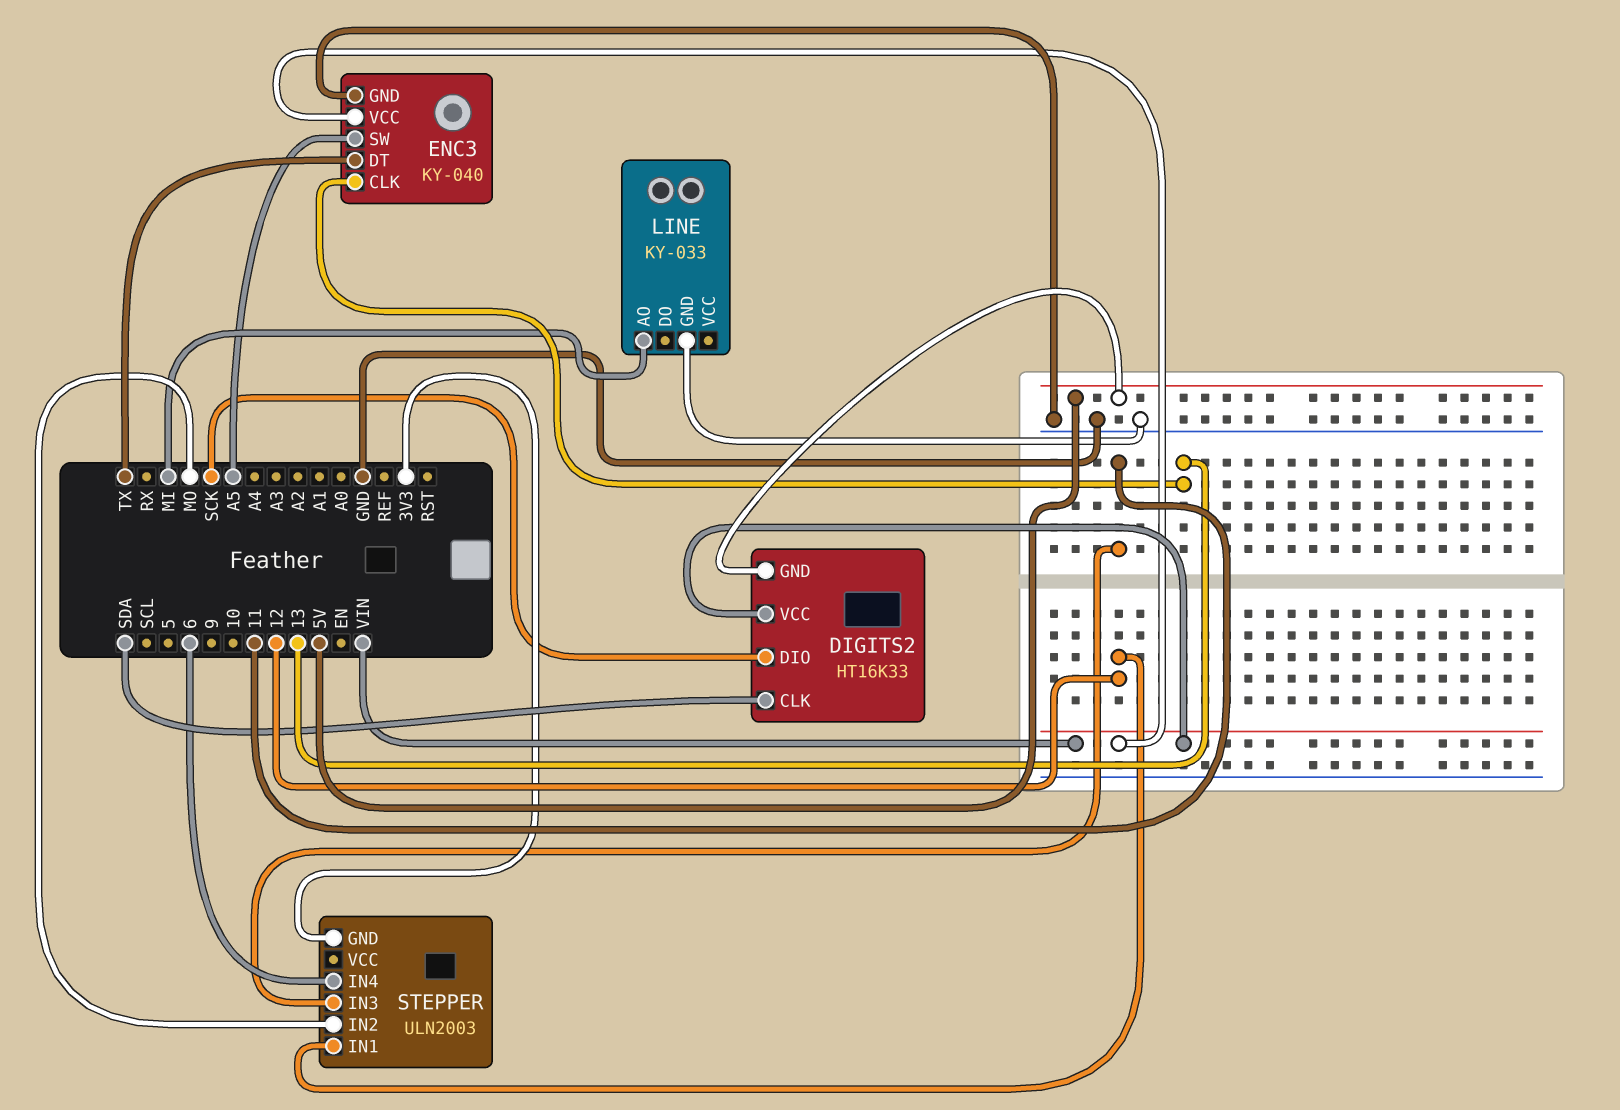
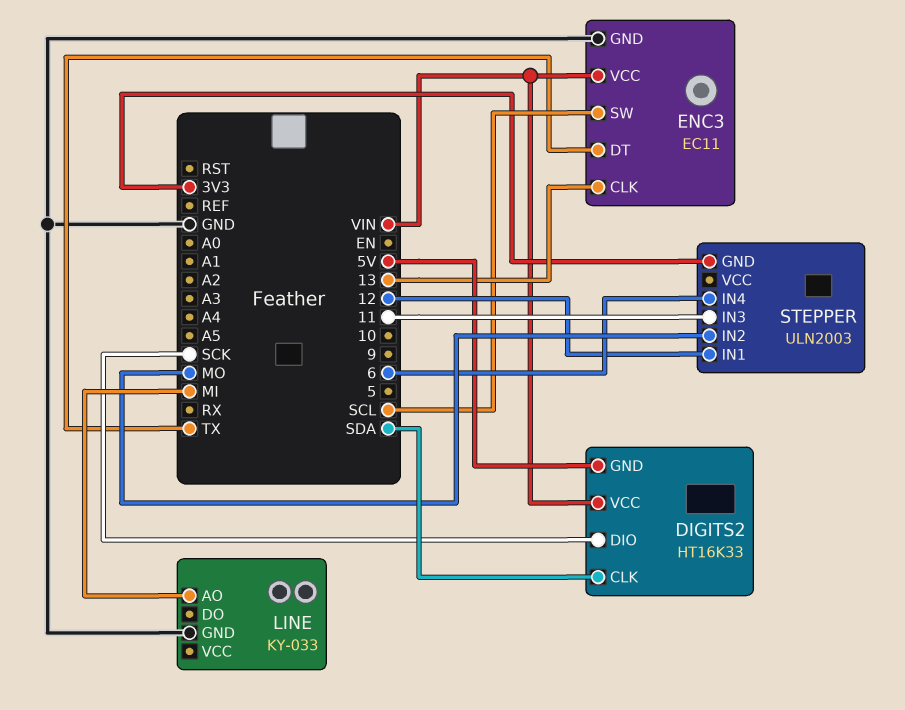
ENC3: KY-040 -> EC11
ENC3 pin SW: A5 -> SCL

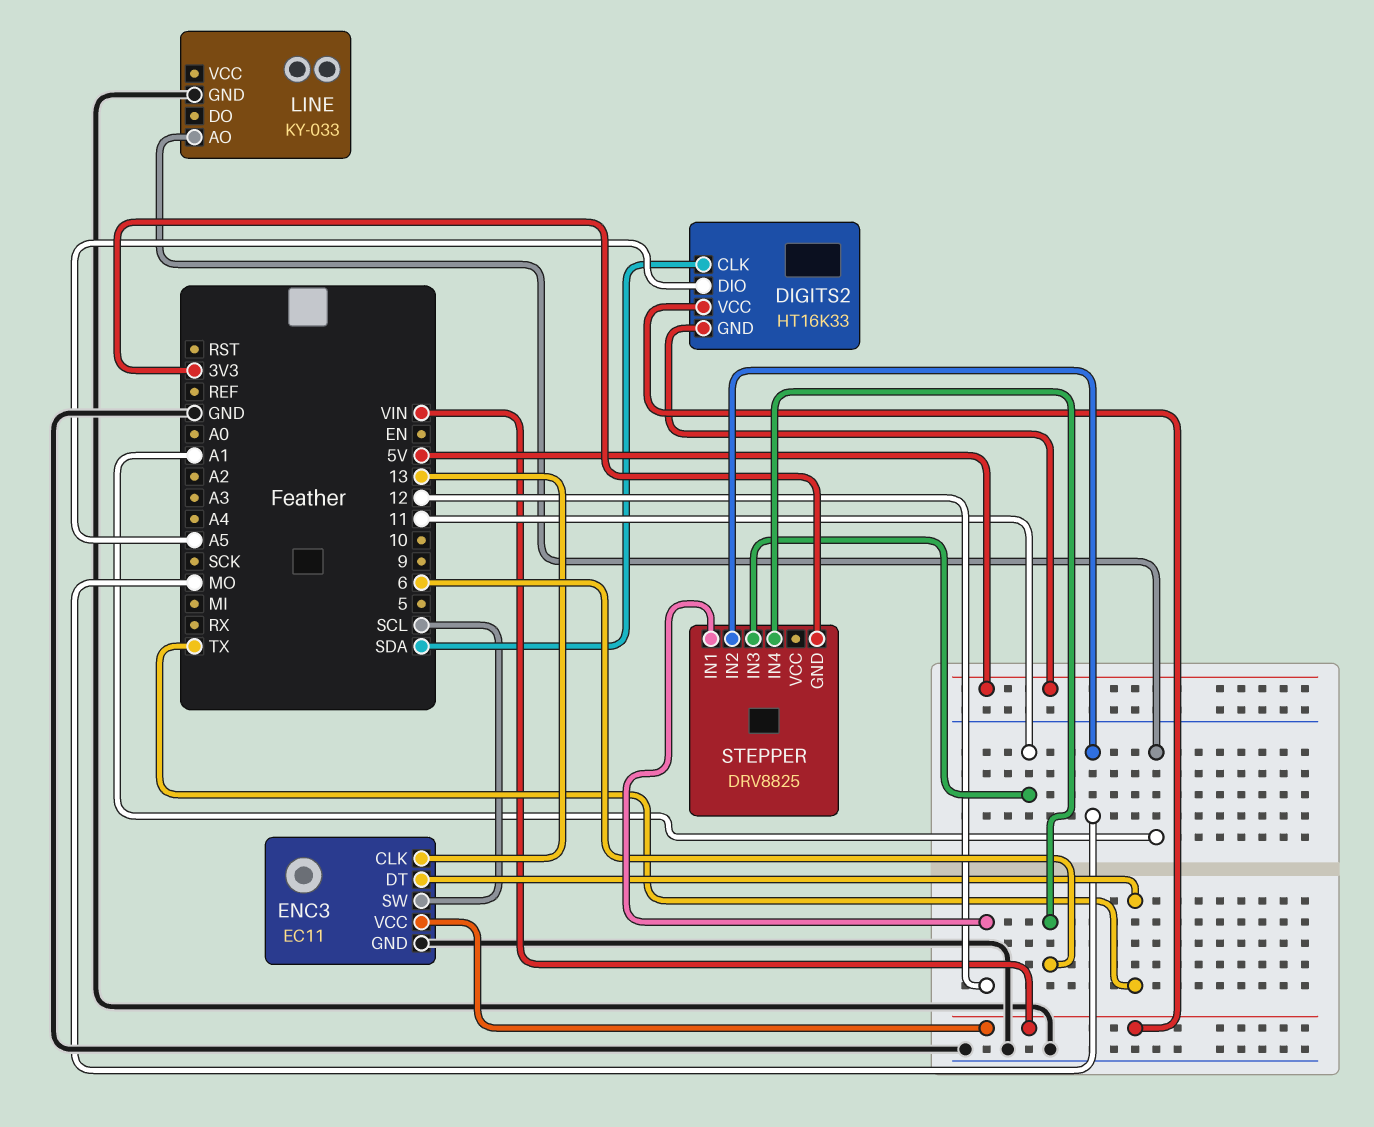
DIGITS2 pin DIO: SCK -> A5
LINE pin AO: MI -> A1
STEPPER: ULN2003 -> DRV8825

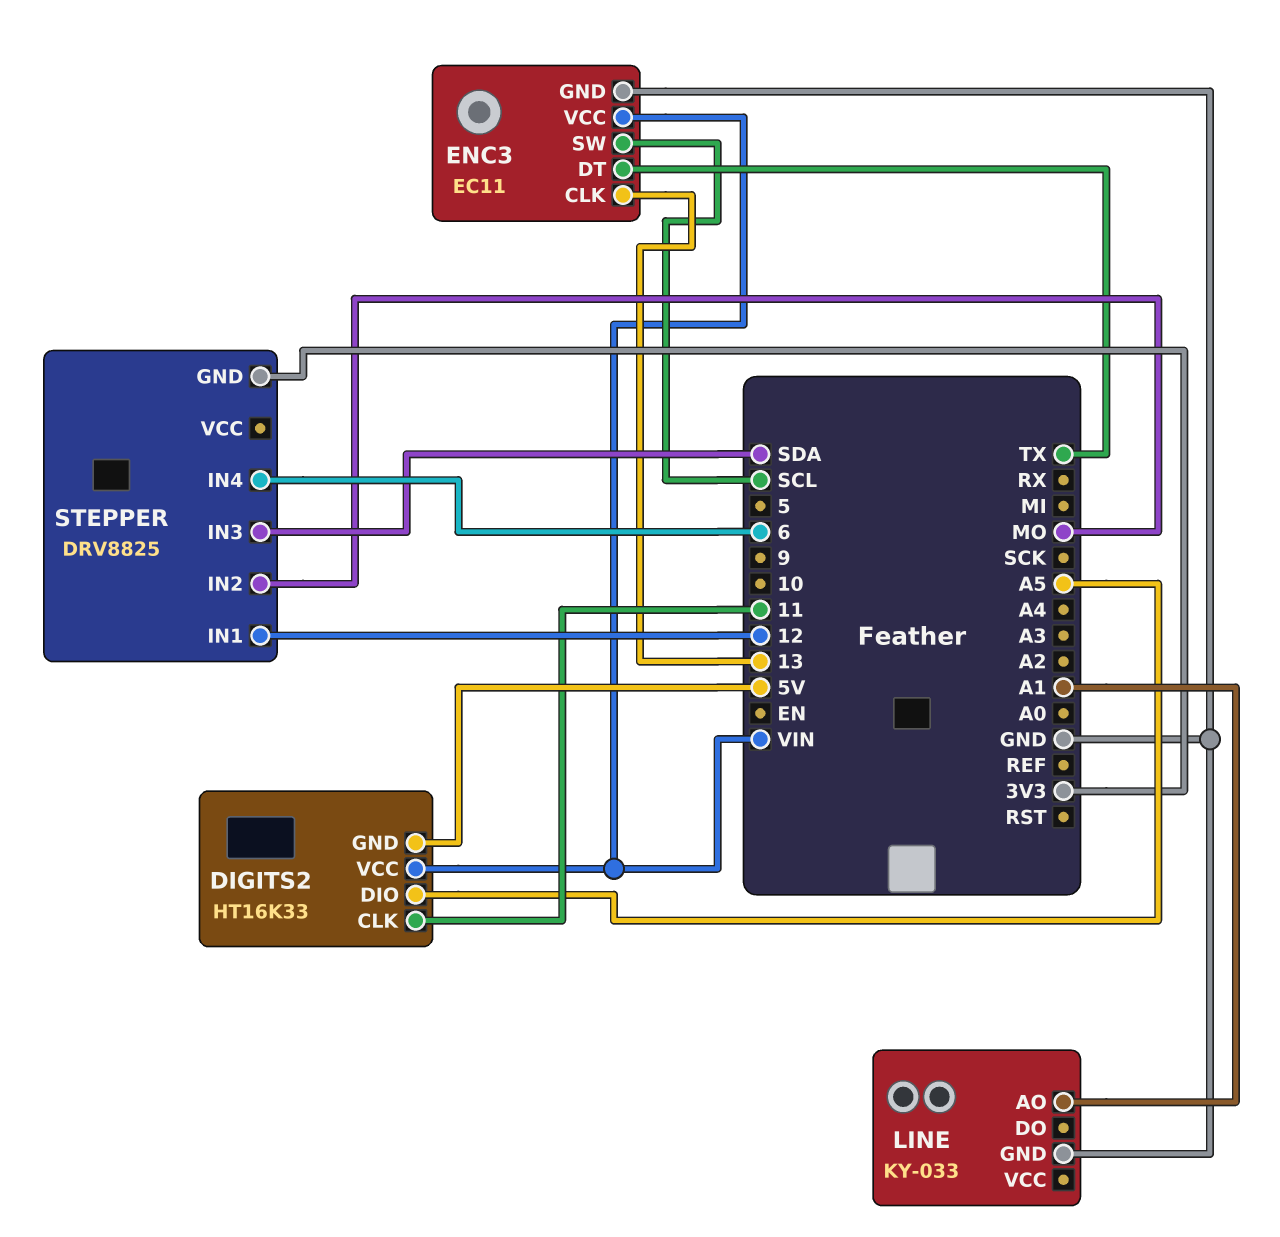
DIGITS2 pin CLK: SDA -> 11
STEPPER pin IN3: 11 -> SDA

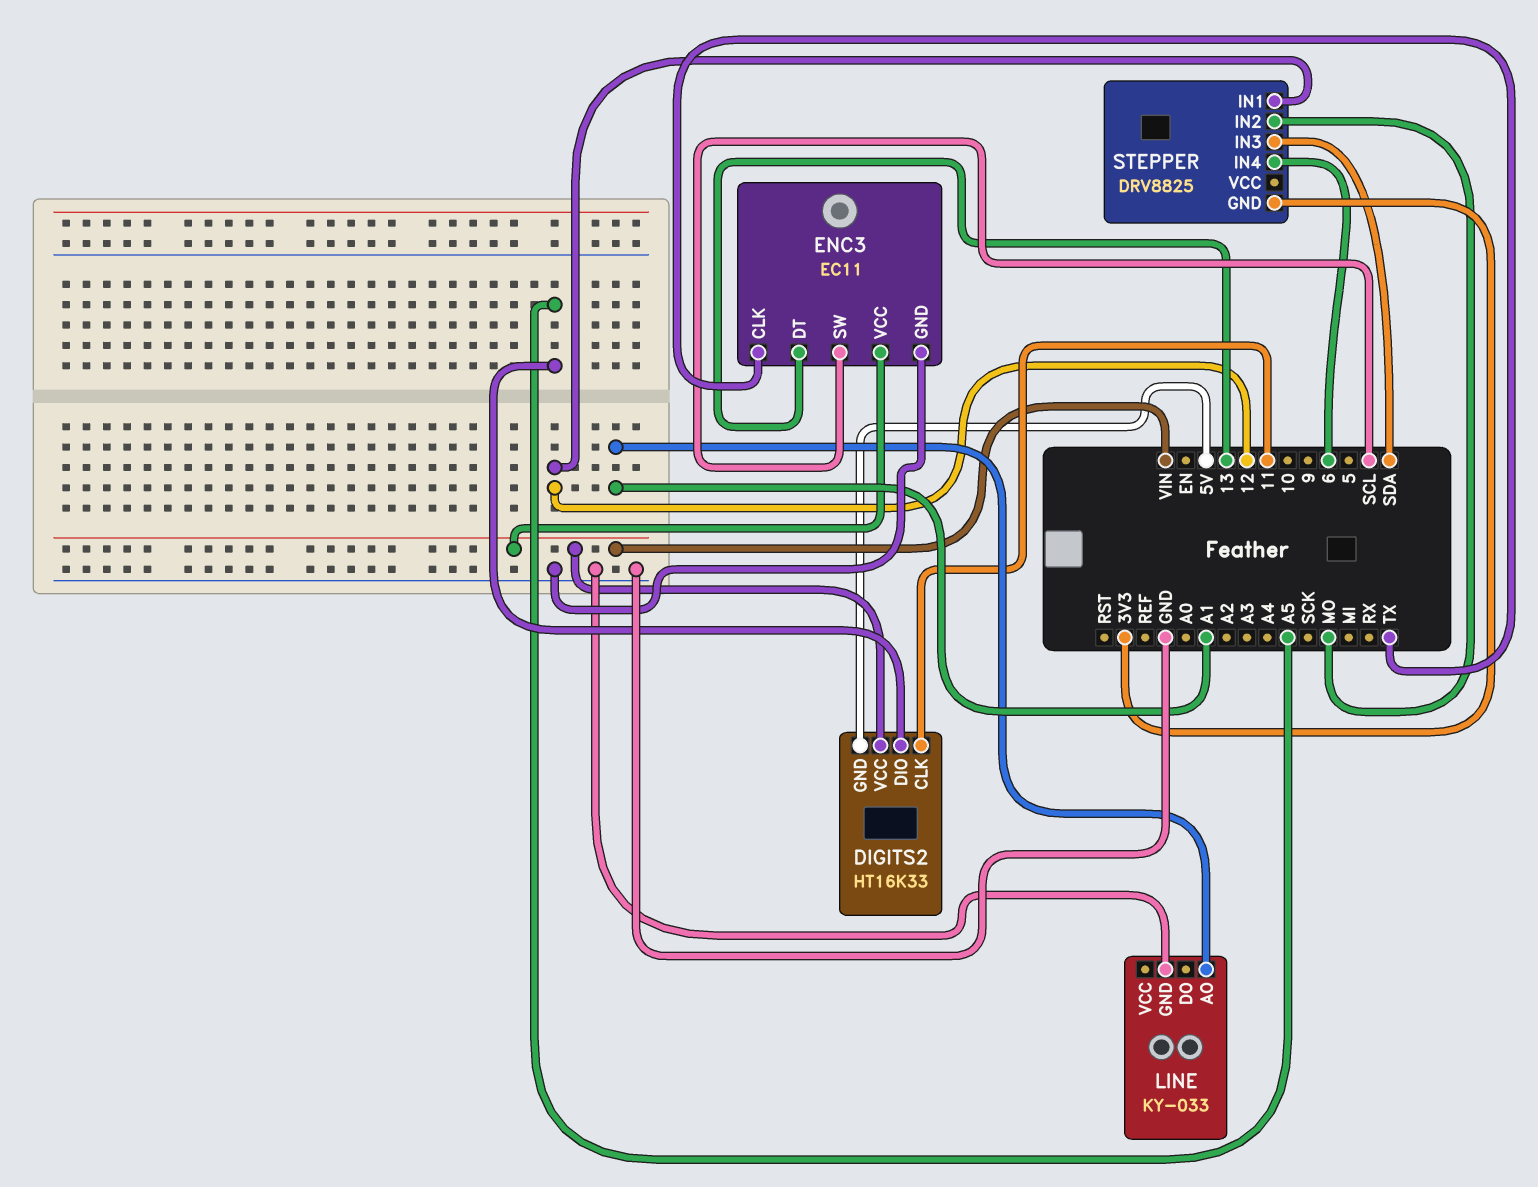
ENC3 pin CLK: 13 -> TX
ENC3 pin DT: TX -> 13

